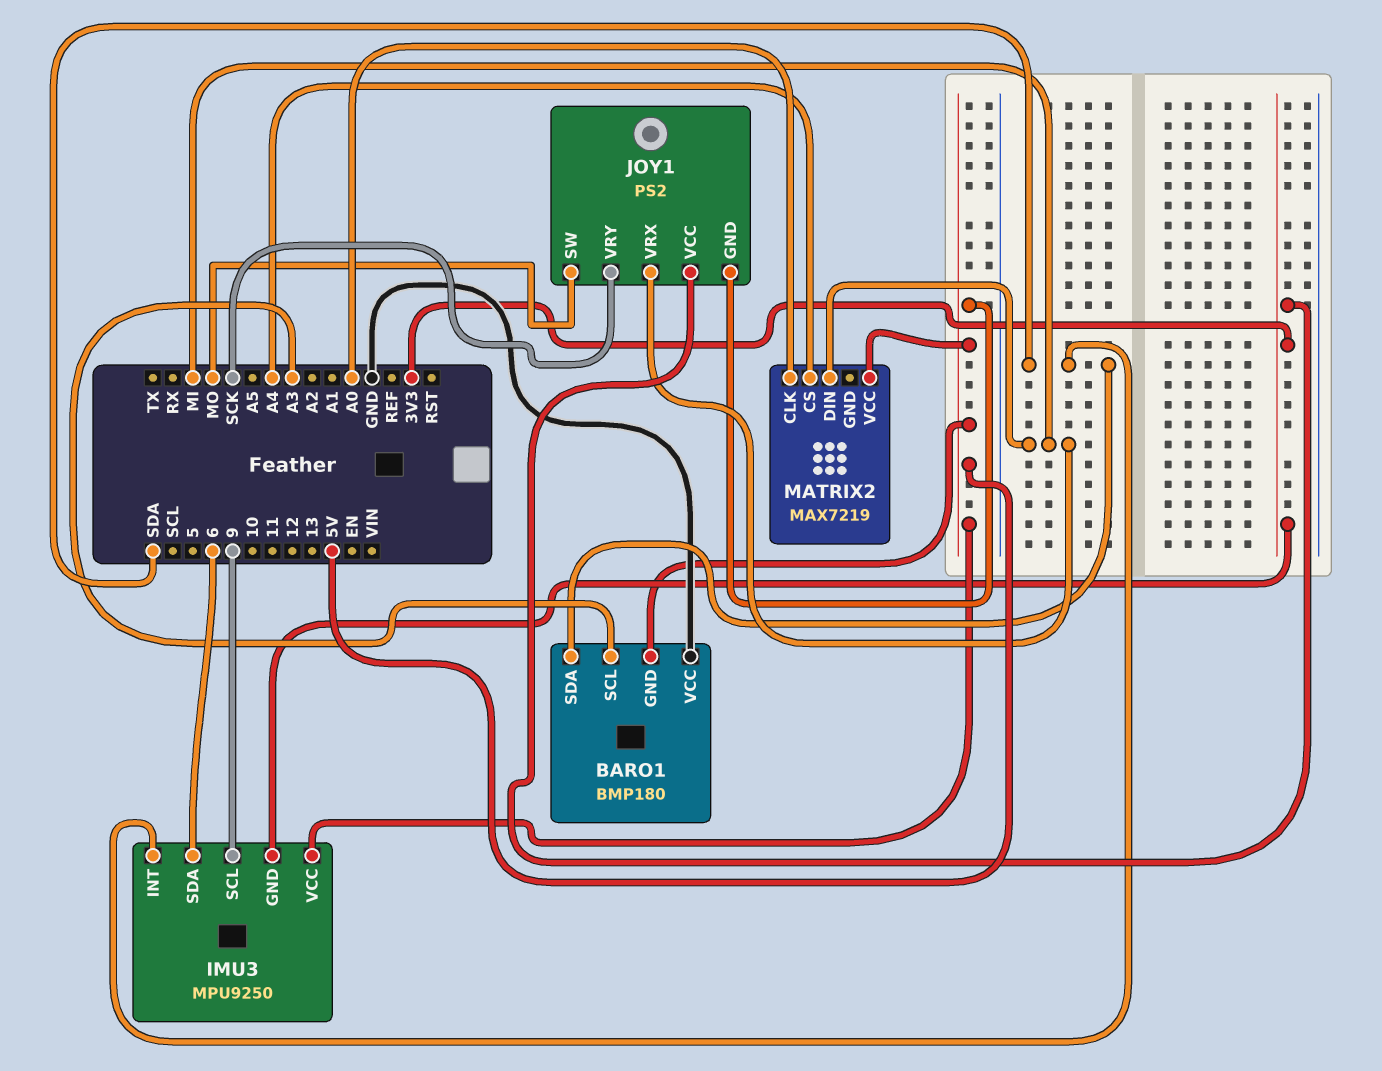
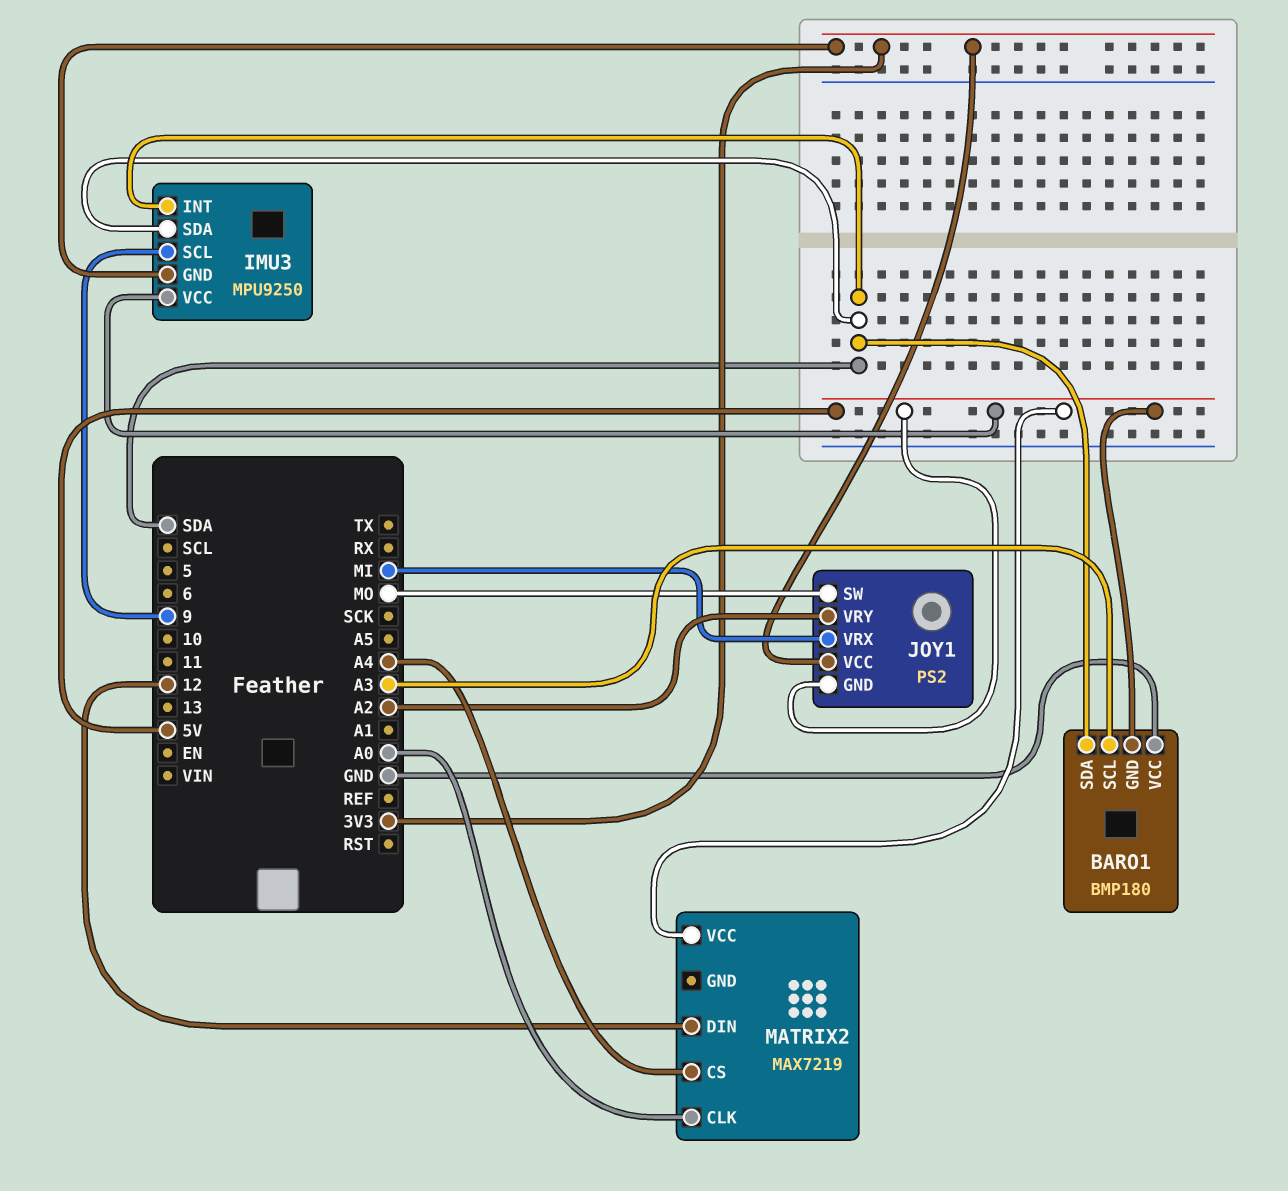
IMU3 pin SDA: 6 -> SDA
JOY1 pin VRY: SCK -> A2
MATRIX2 pin DIN: MI -> 12

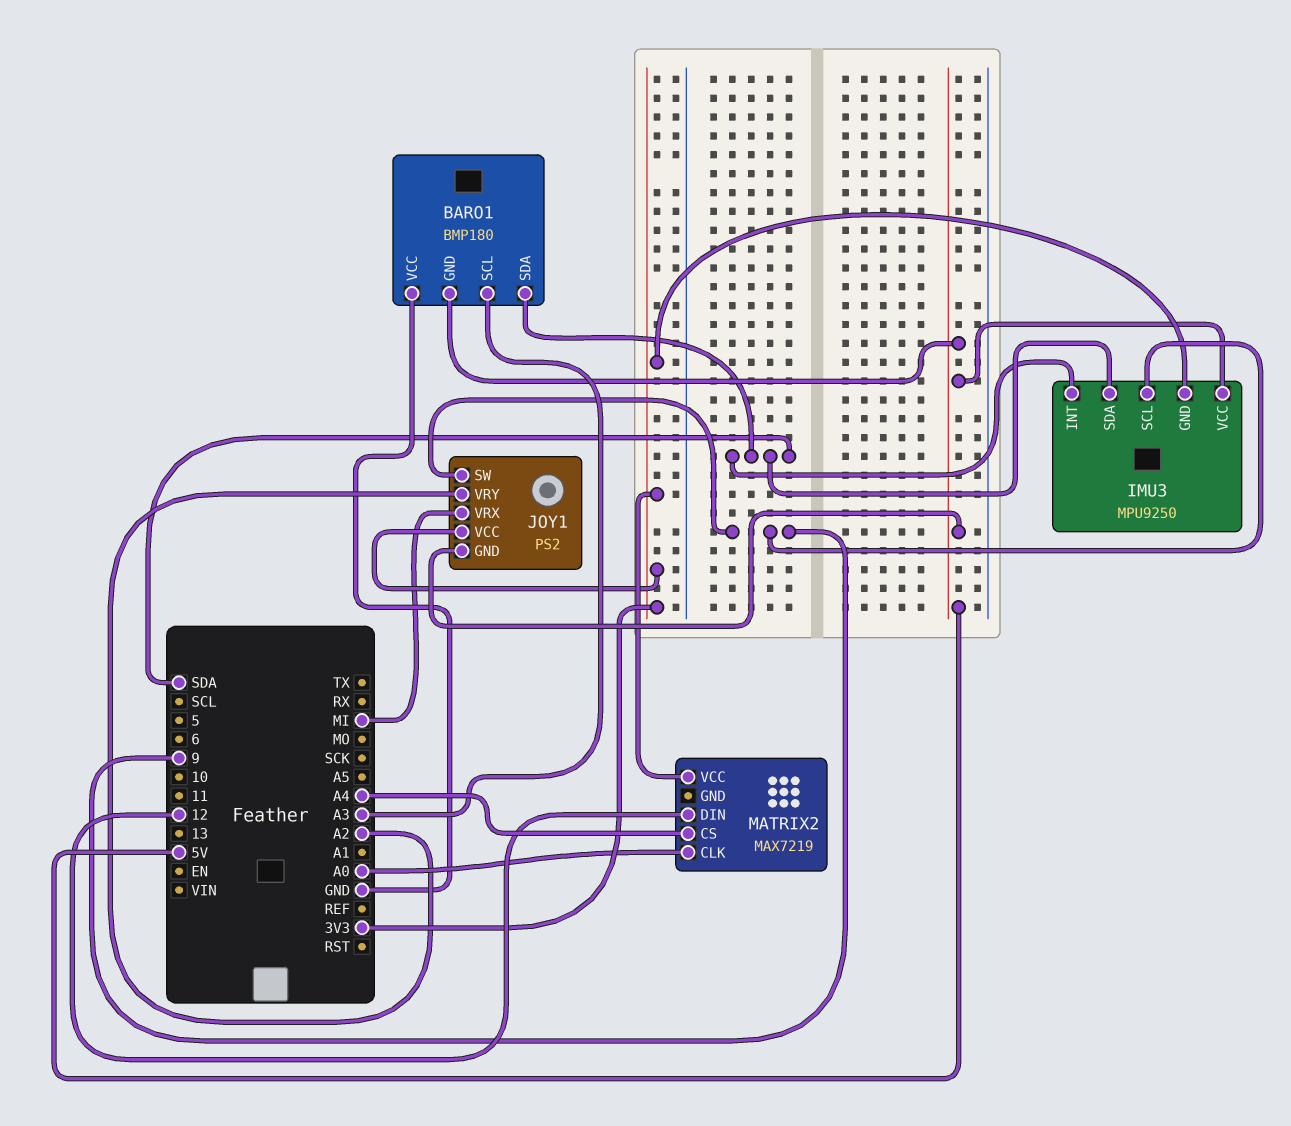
JOY1 pin SW: MO -> 9
MATRIX2 pin VCC: 5V -> 3V3

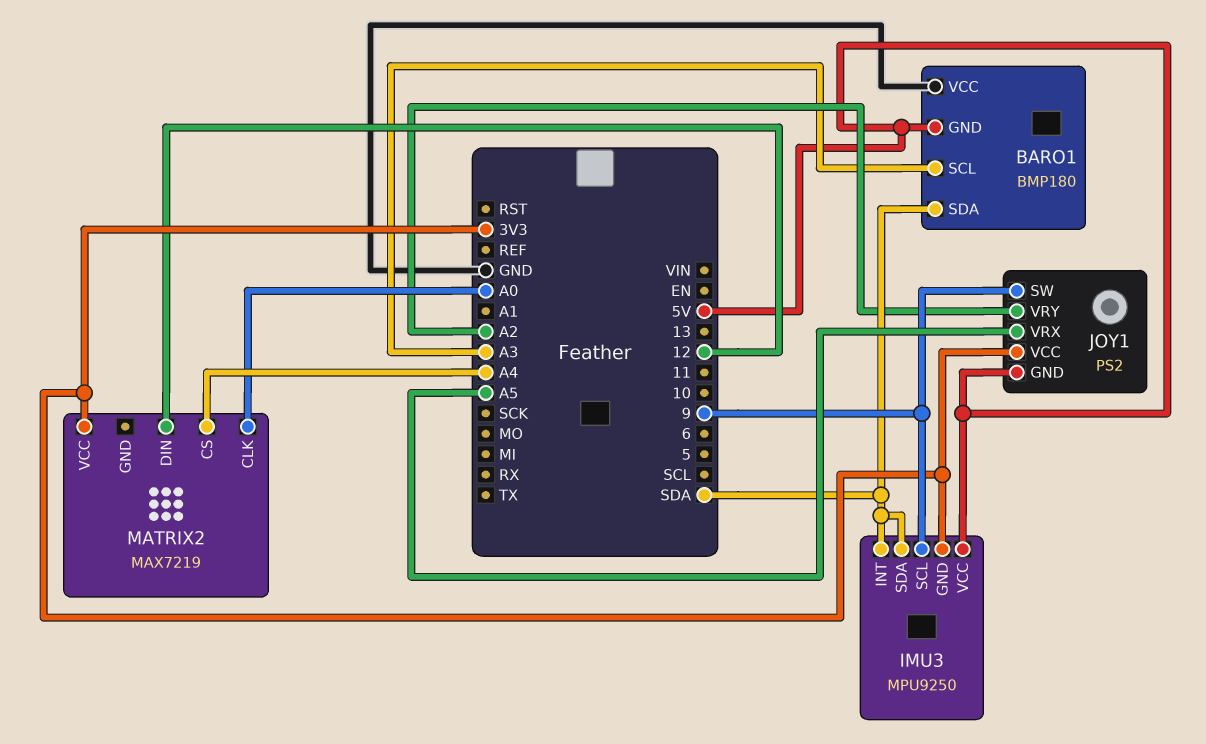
JOY1 pin VRX: MI -> A5

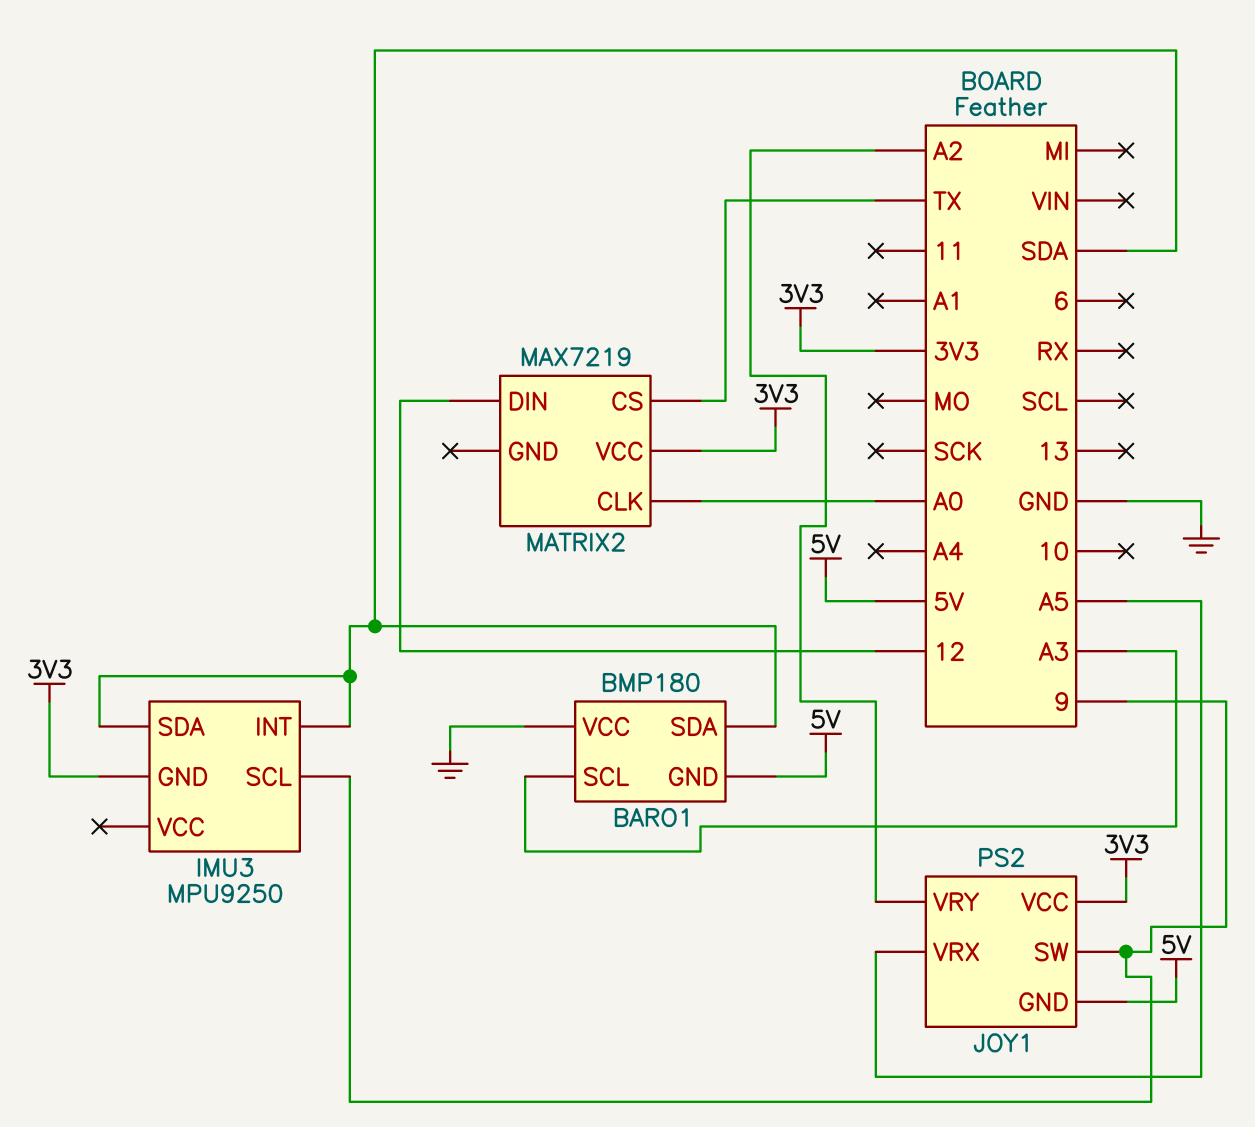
IMU3 pin VCC: 5V -> none
MATRIX2 pin CS: A4 -> TX

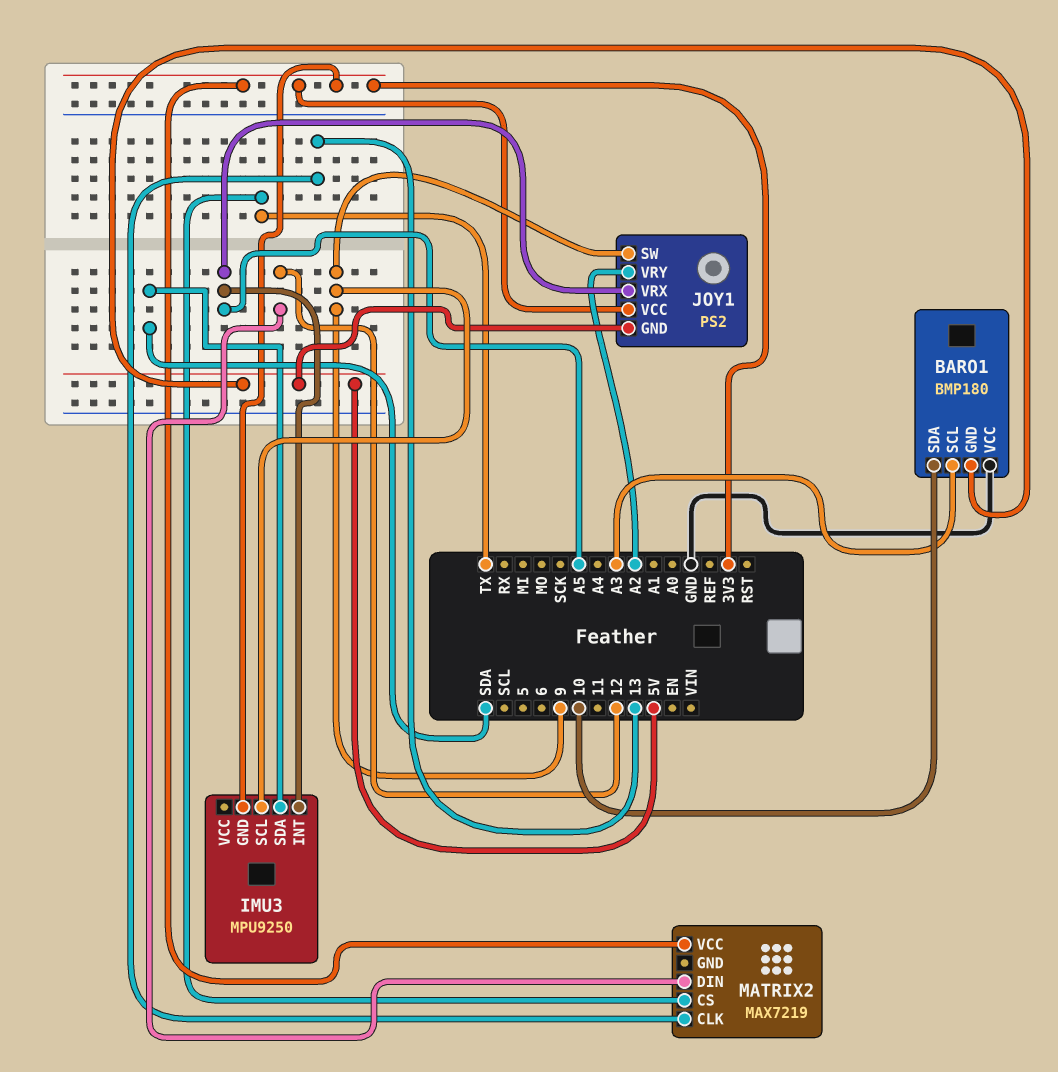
BARO1 pin SDA: SDA -> 10
IMU3 pin INT: SDA -> A5
MATRIX2 pin CLK: A0 -> 13

